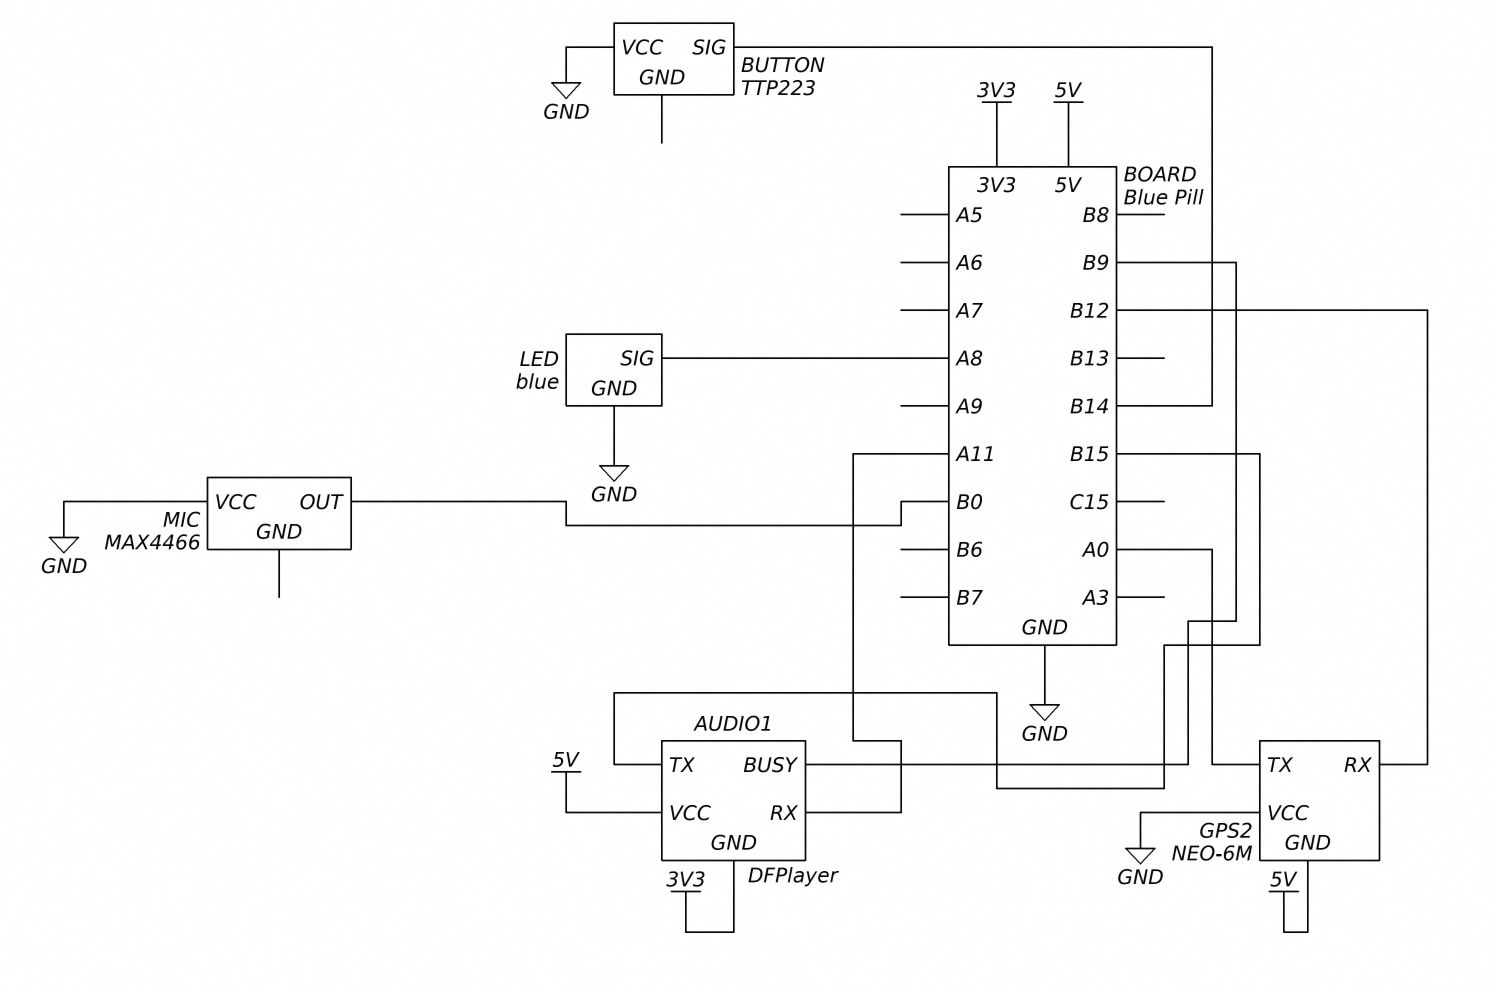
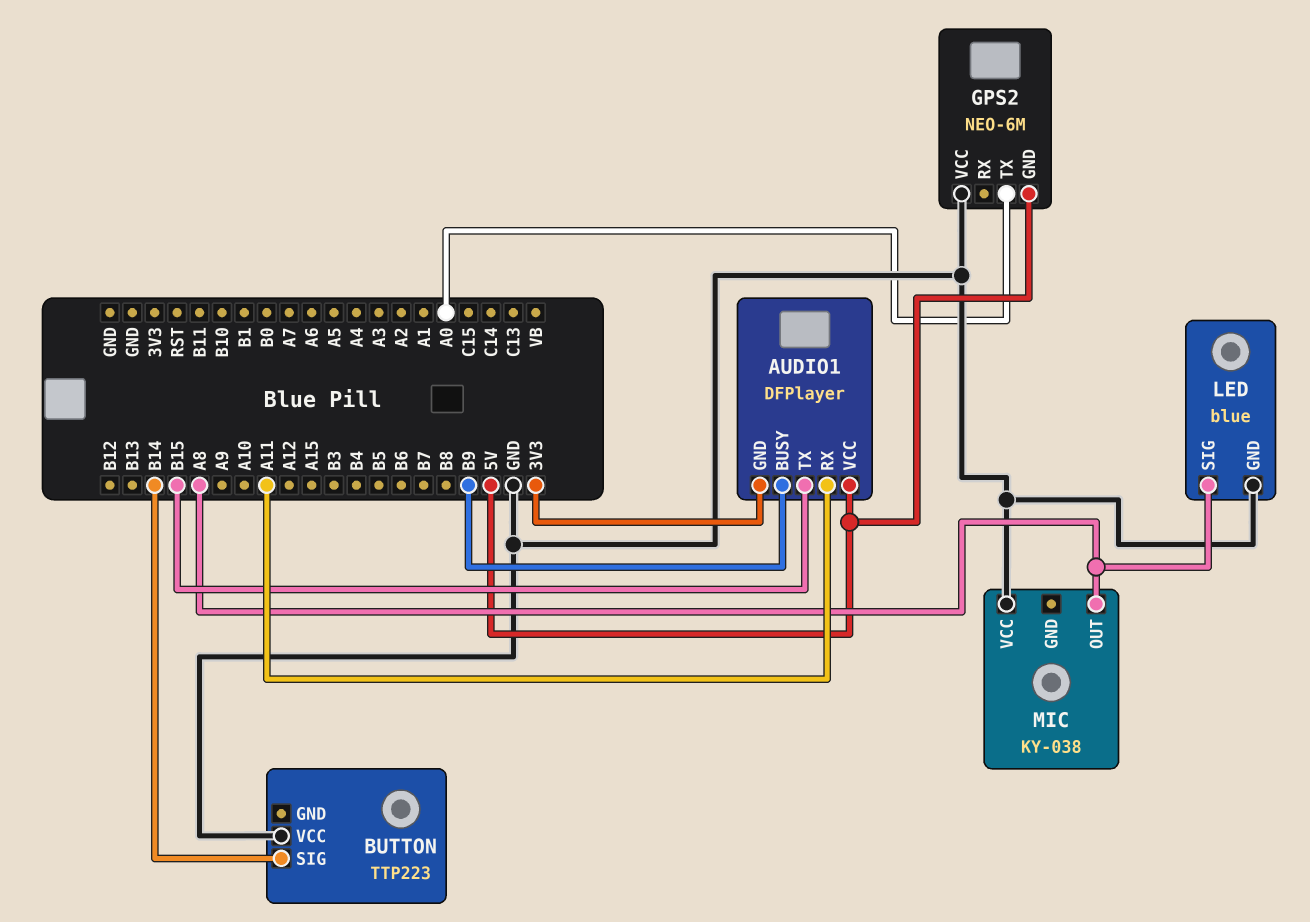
GPS2 pin RX: B12 -> none
MIC: MAX4466 -> KY-038
MIC pin OUT: B0 -> A8

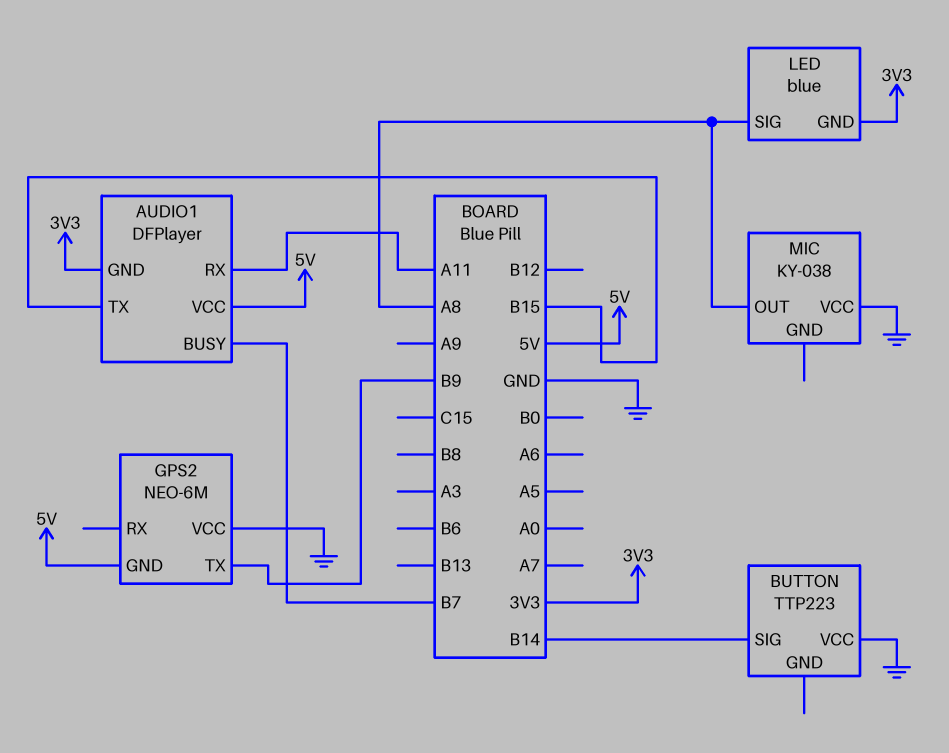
AUDIO1 pin BUSY: B9 -> B7
GPS2 pin TX: A0 -> B9
LED pin GND: GND -> 3V3

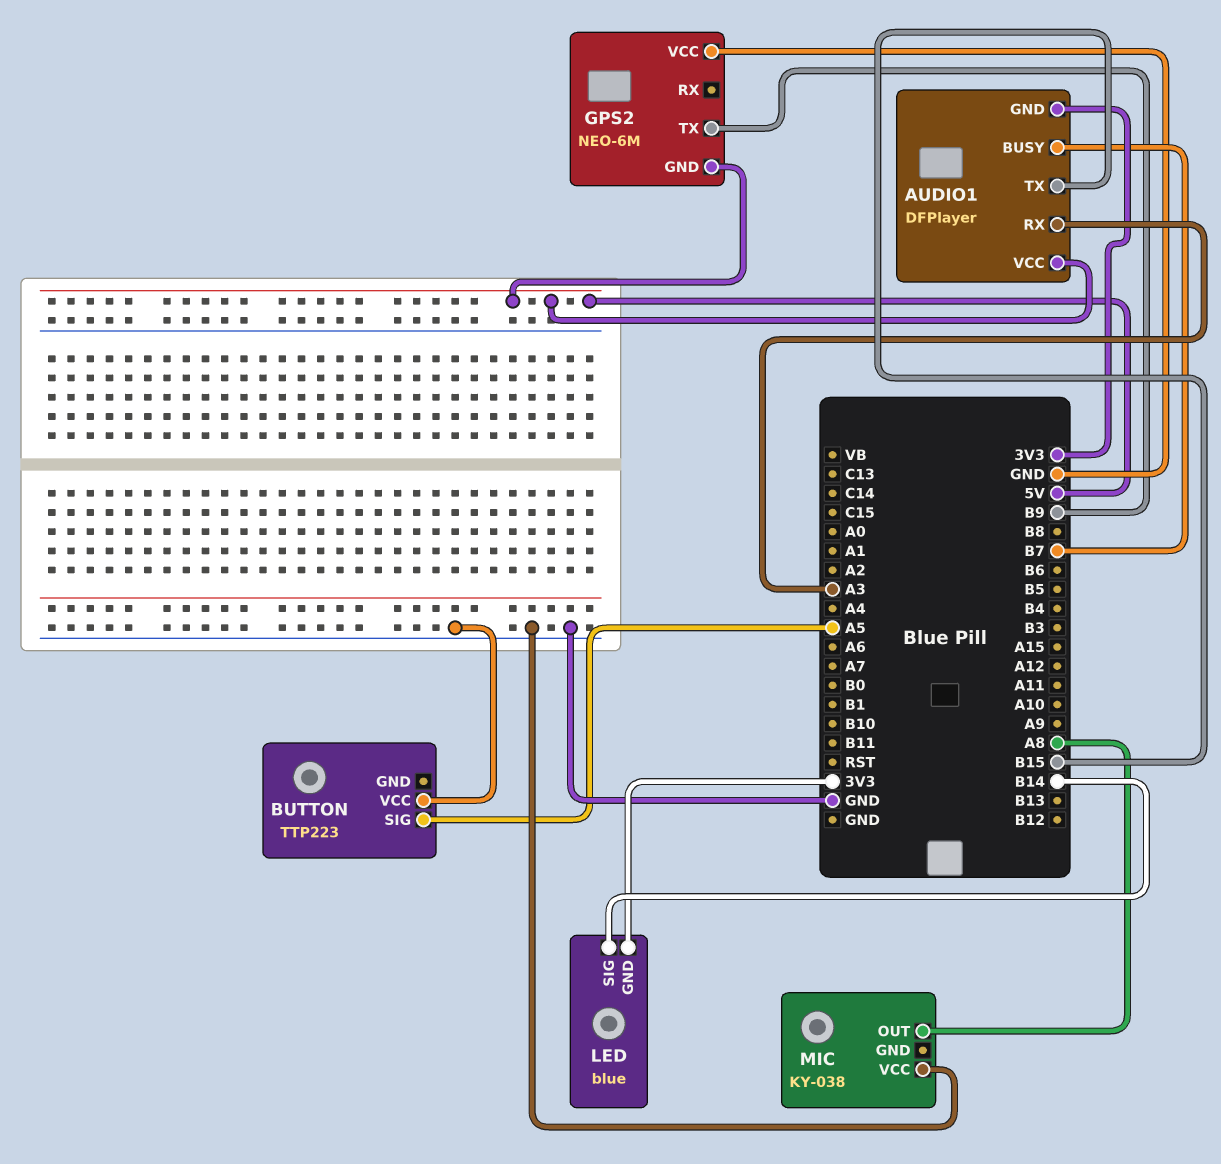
AUDIO1 pin RX: A11 -> A3
BUTTON pin SIG: B14 -> A5
LED pin SIG: A8 -> B14

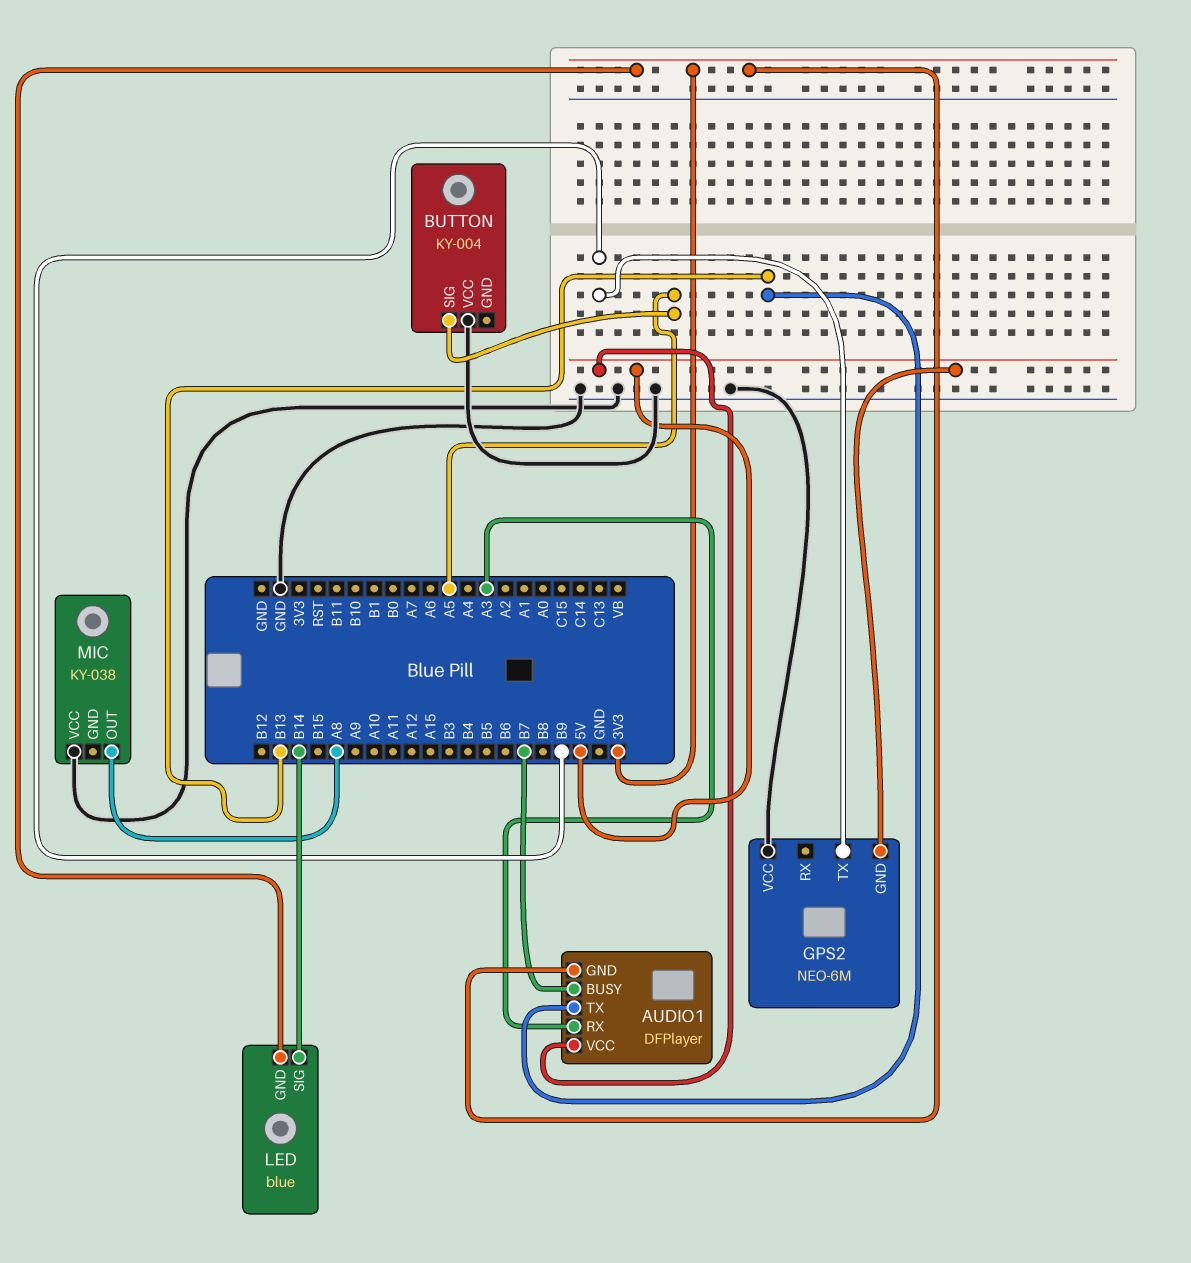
AUDIO1 pin TX: B15 -> B13
BUTTON: TTP223 -> KY-004

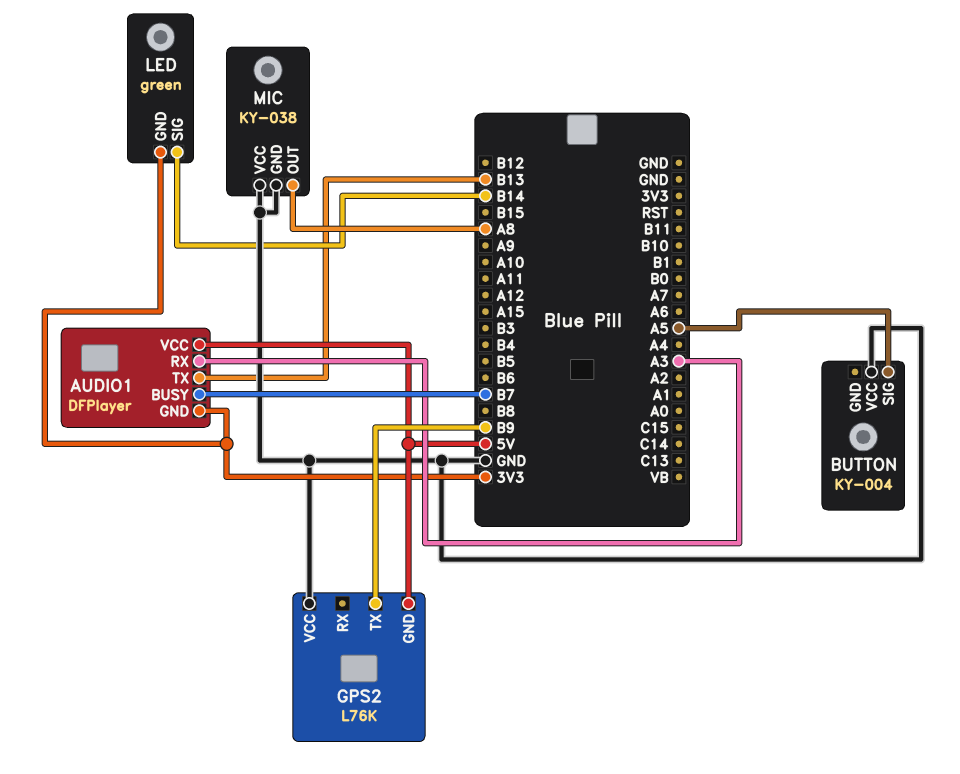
GPS2: NEO-6M -> L76K
LED: blue -> green
MIC pin GND: none -> GND

